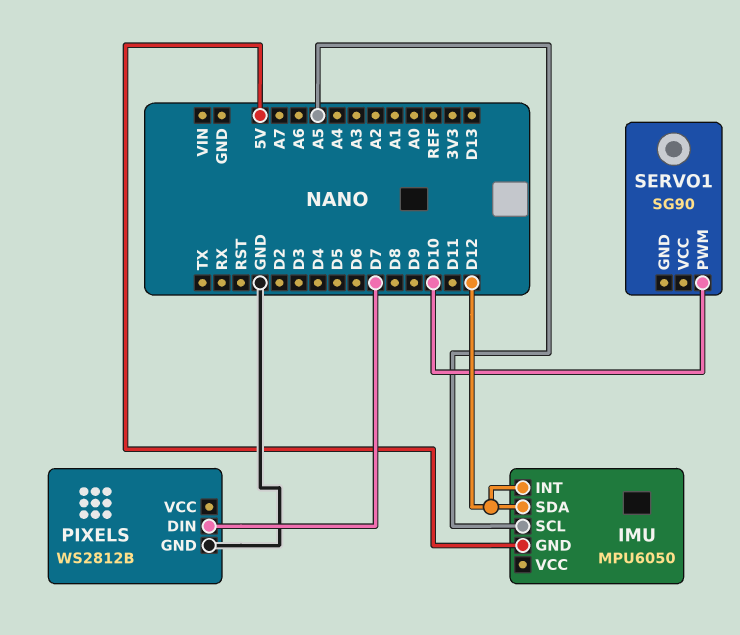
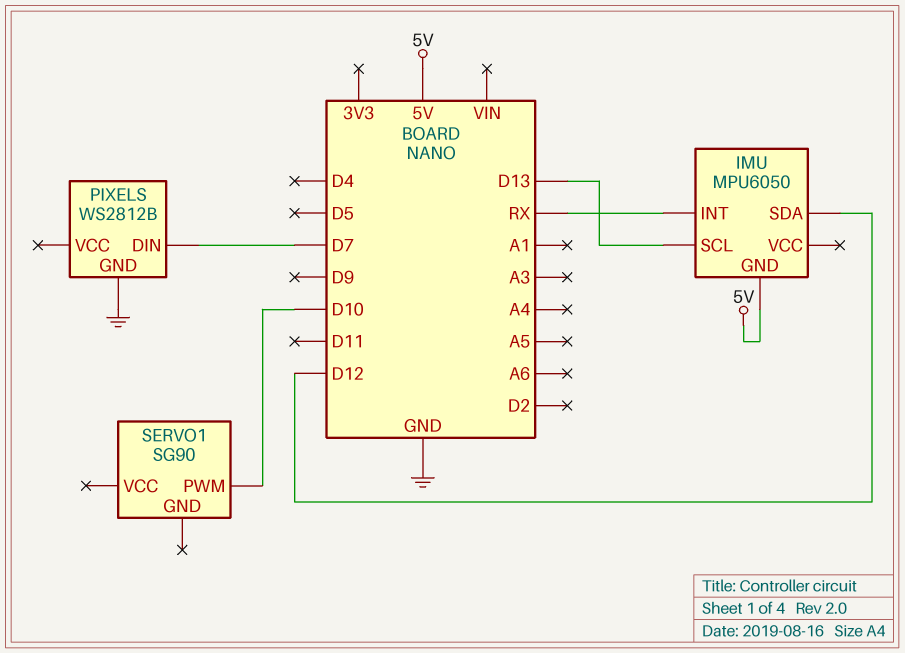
IMU pin INT: D12 -> RX
IMU pin SCL: A5 -> D13

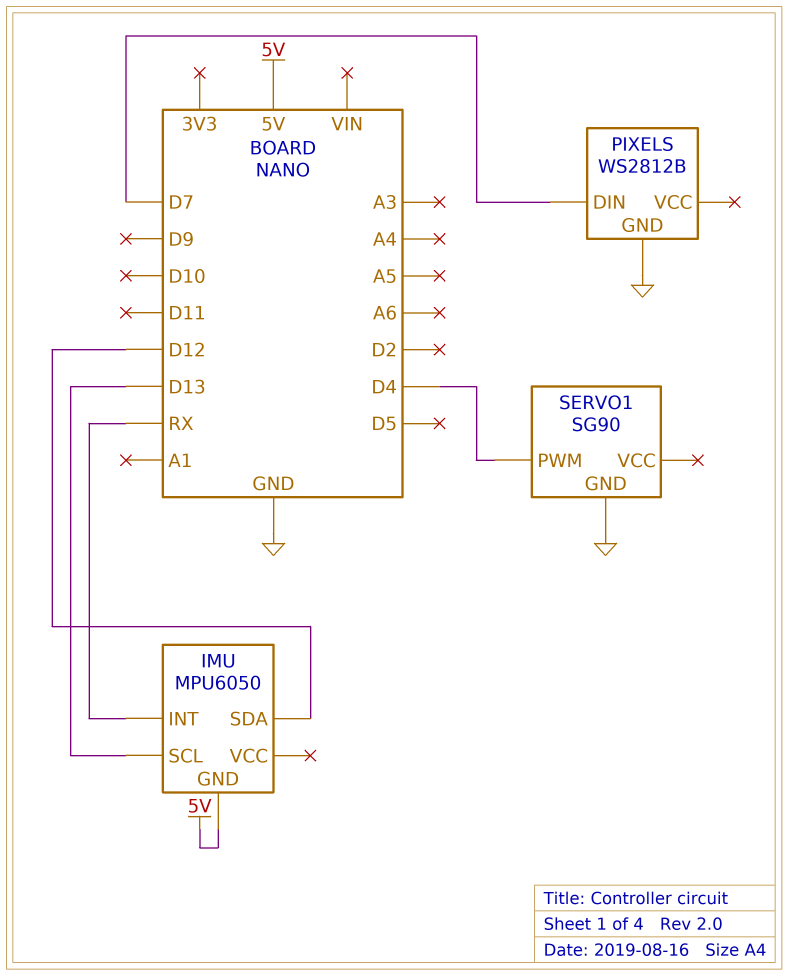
SERVO1 pin GND: none -> GND
SERVO1 pin PWM: D10 -> D4

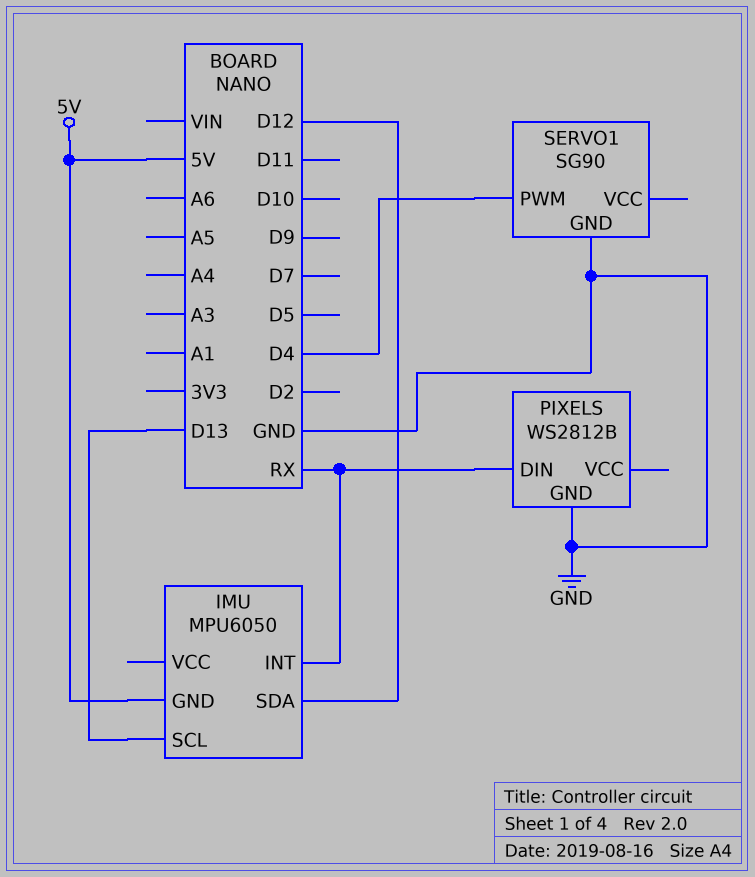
PIXELS pin DIN: D7 -> RX

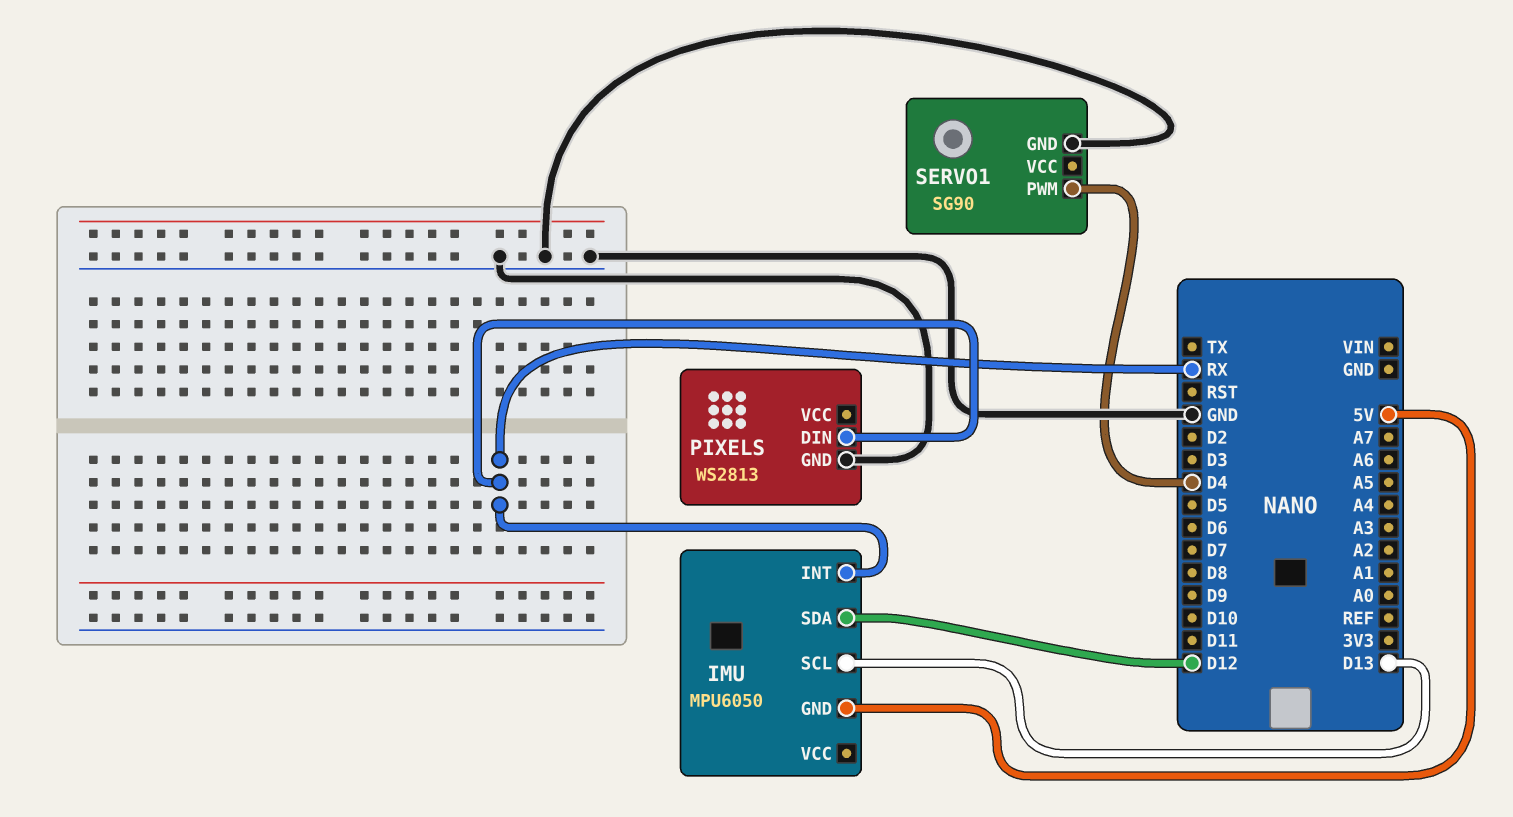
PIXELS: WS2812B -> WS2813

